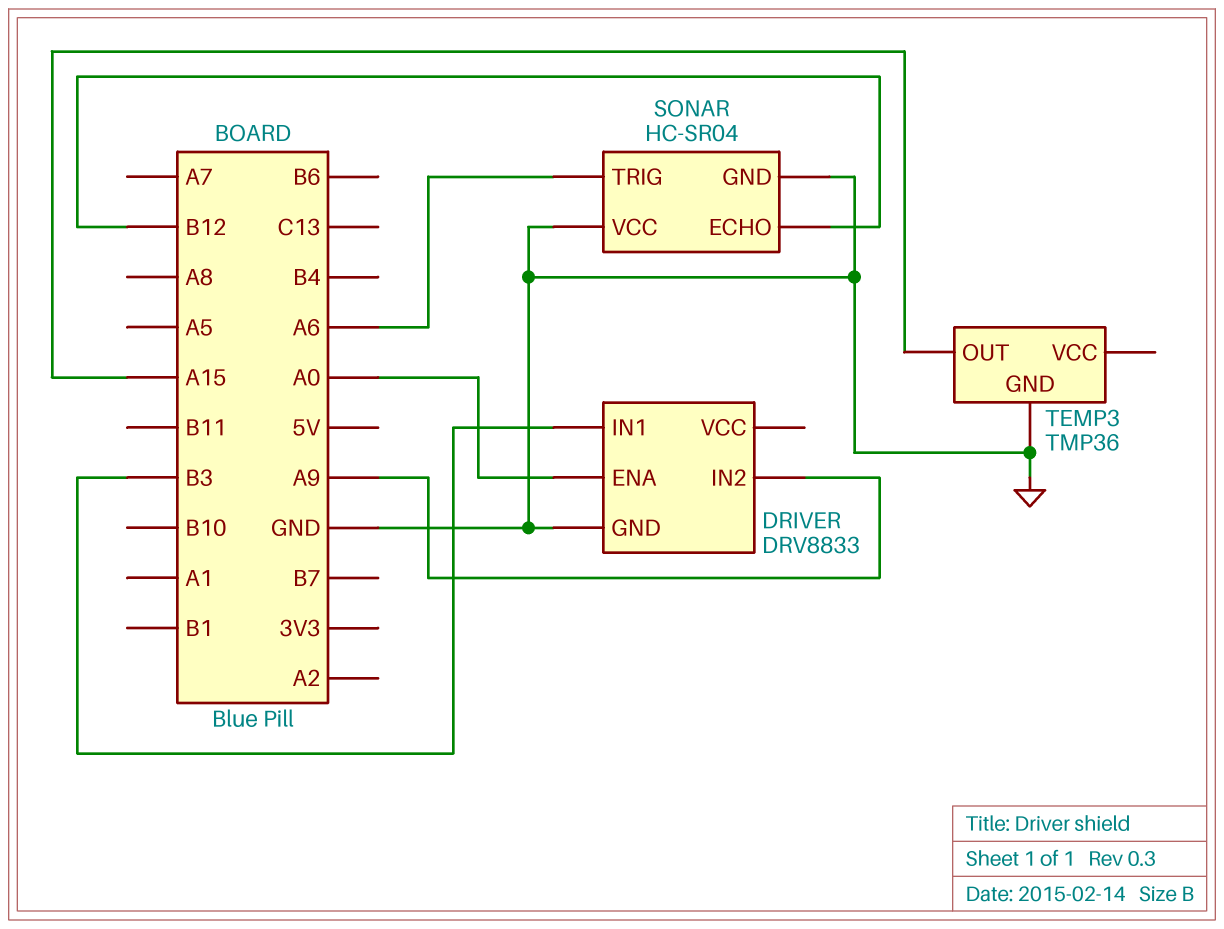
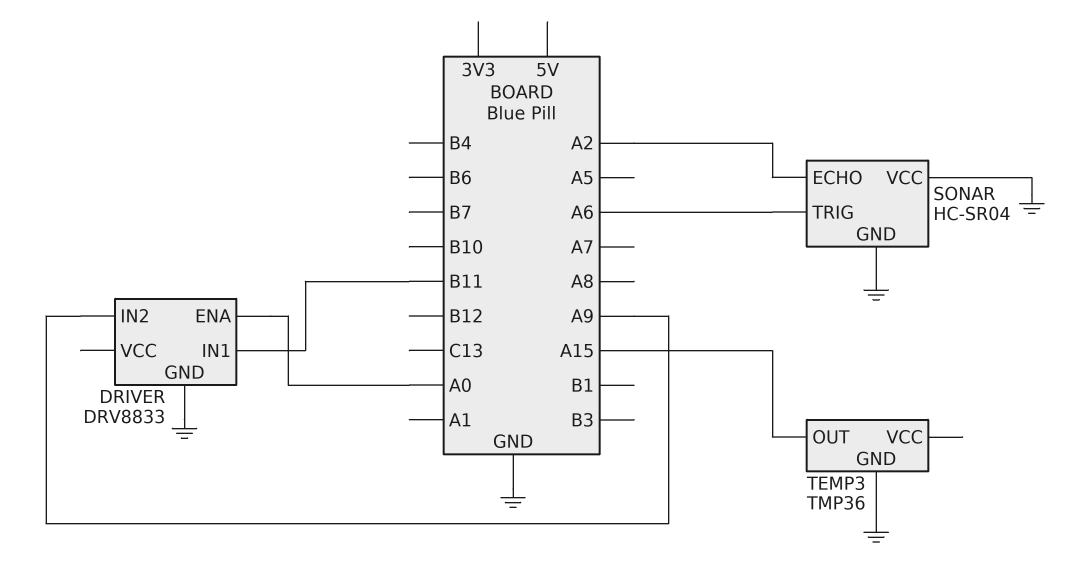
DRIVER pin IN1: B3 -> B11
SONAR pin ECHO: B12 -> A2

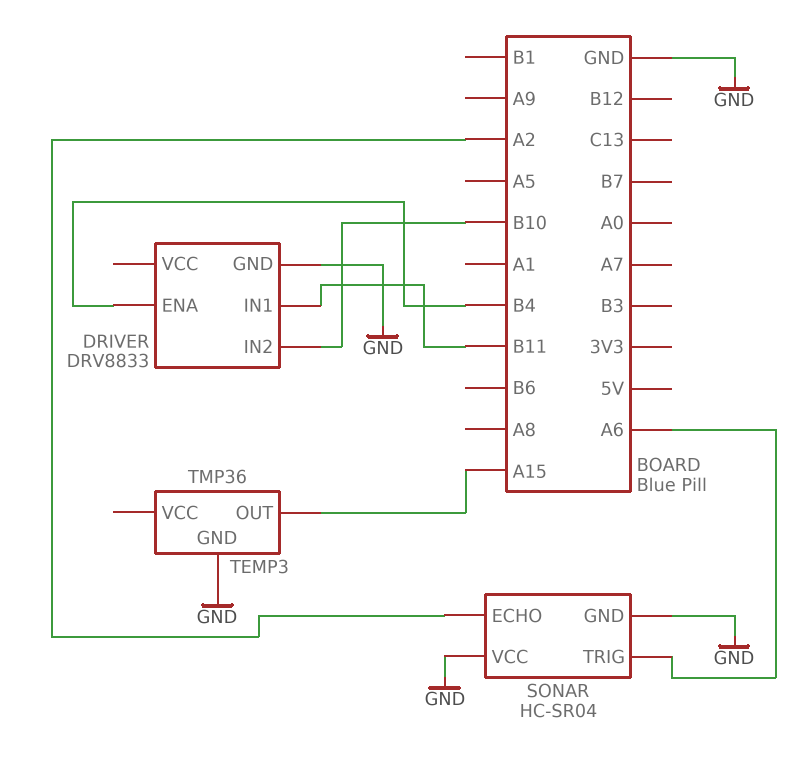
DRIVER pin ENA: A0 -> B4
DRIVER pin IN2: A9 -> B10

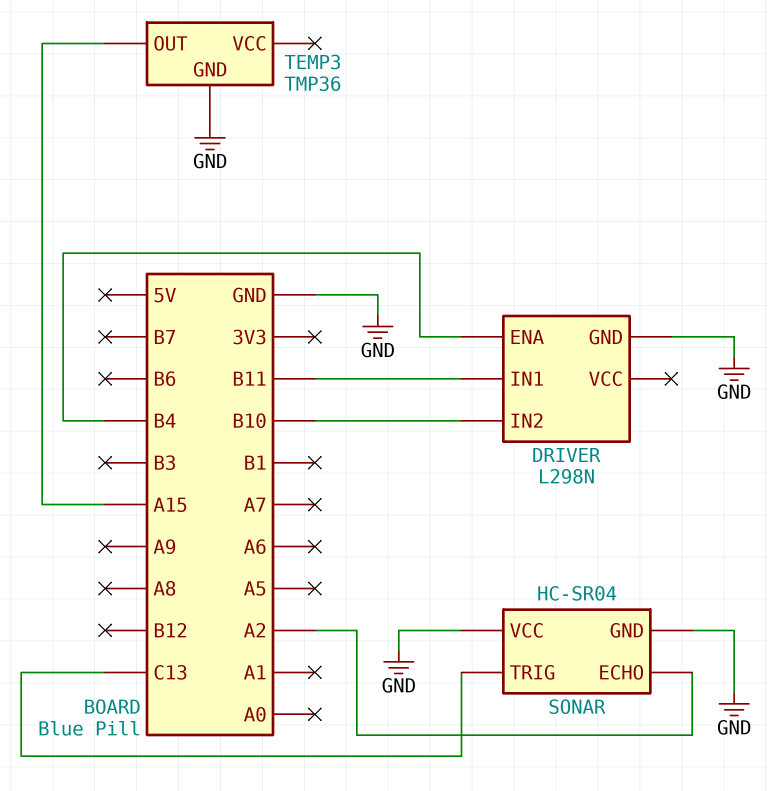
DRIVER: DRV8833 -> L298N
SONAR pin TRIG: A6 -> C13

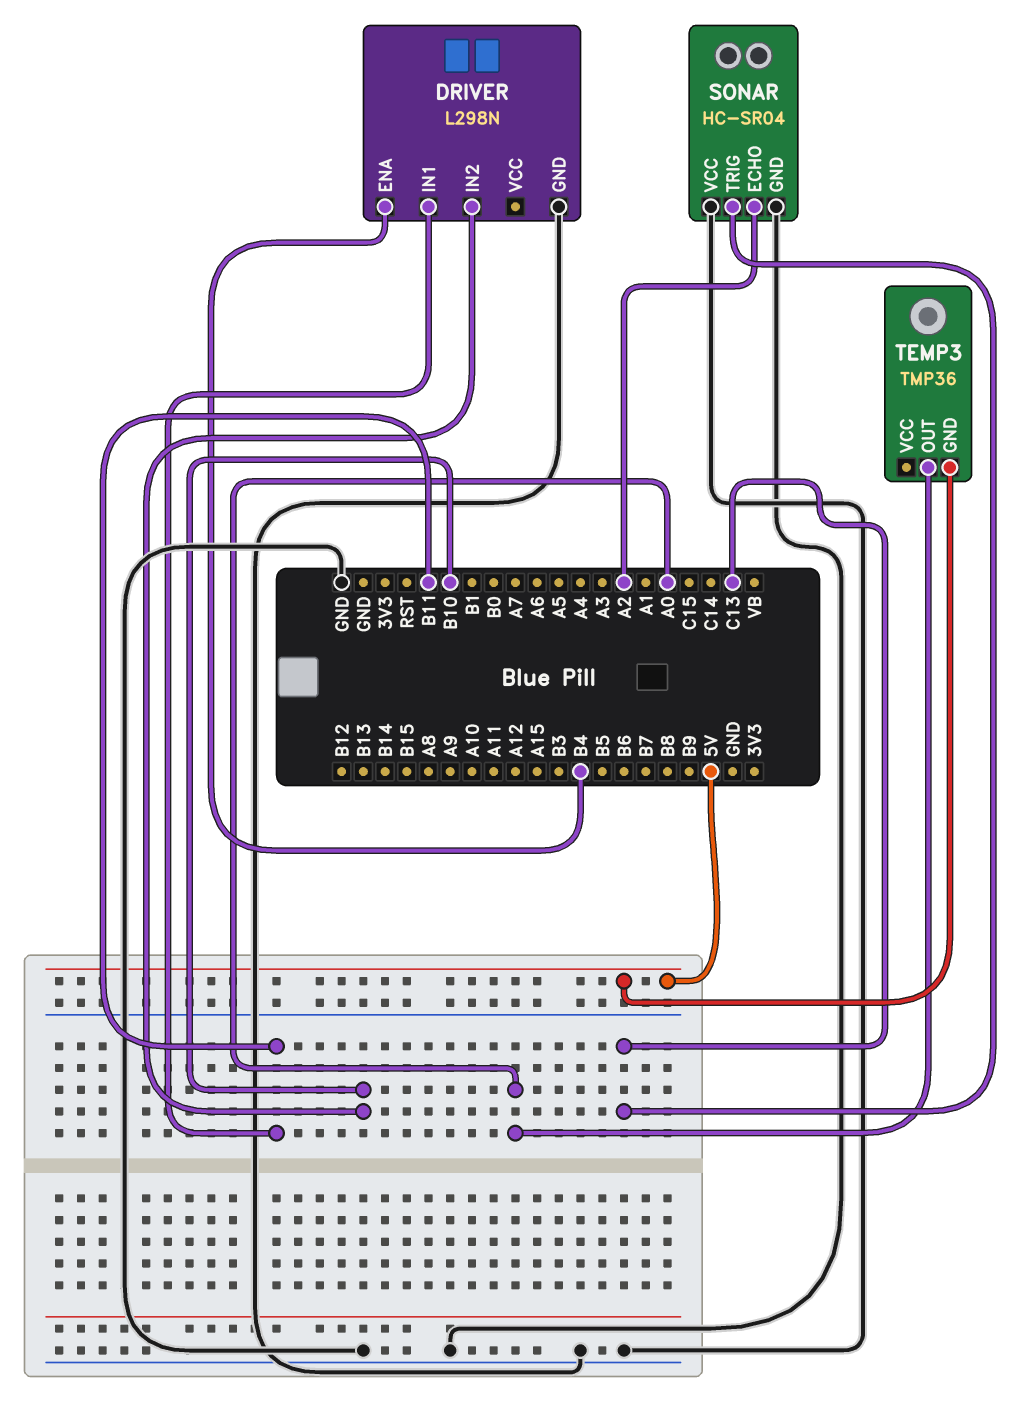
TEMP3 pin GND: GND -> 5V
TEMP3 pin OUT: A15 -> A0

